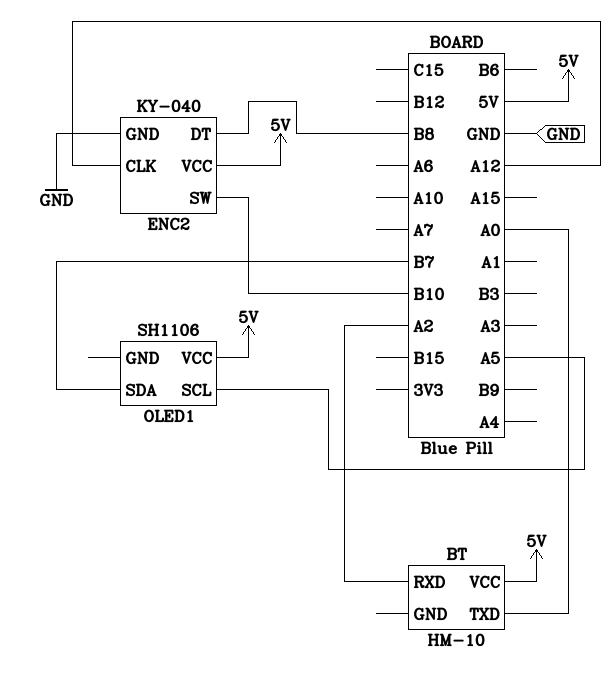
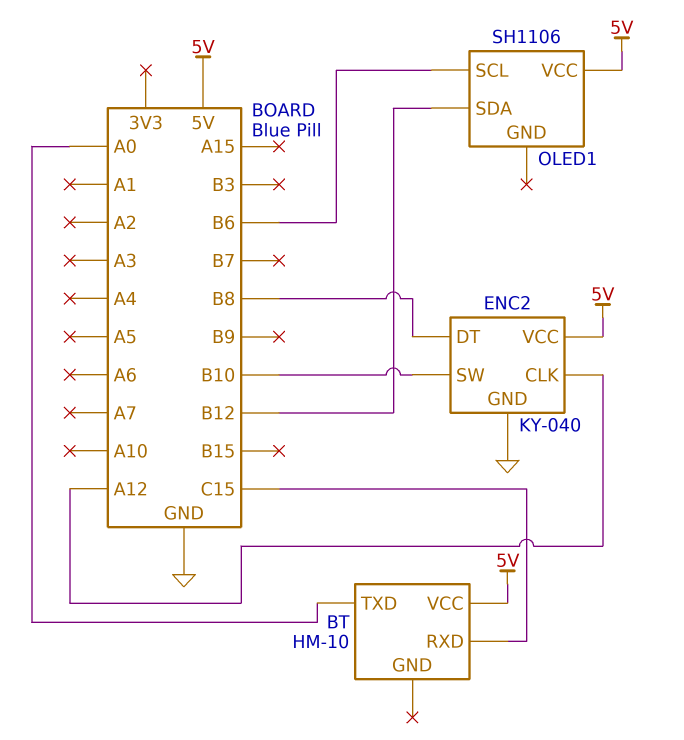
BT pin RXD: A2 -> C15
OLED1 pin SCL: A5 -> B6
OLED1 pin SDA: B7 -> B12

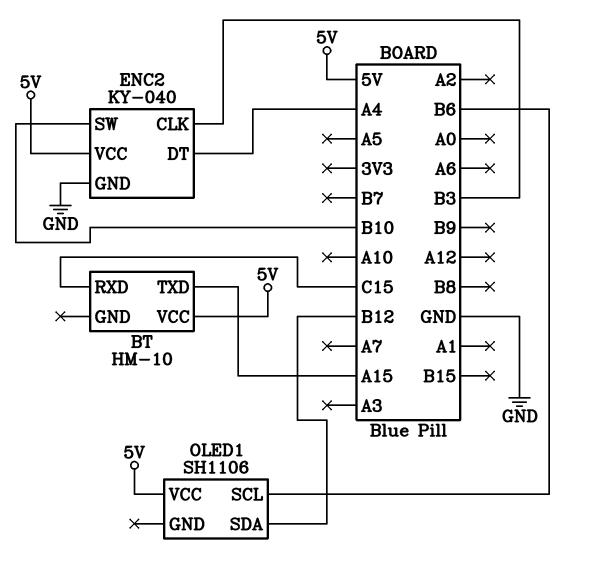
BT pin TXD: A0 -> A15
ENC2 pin CLK: A12 -> B3
ENC2 pin DT: B8 -> A4

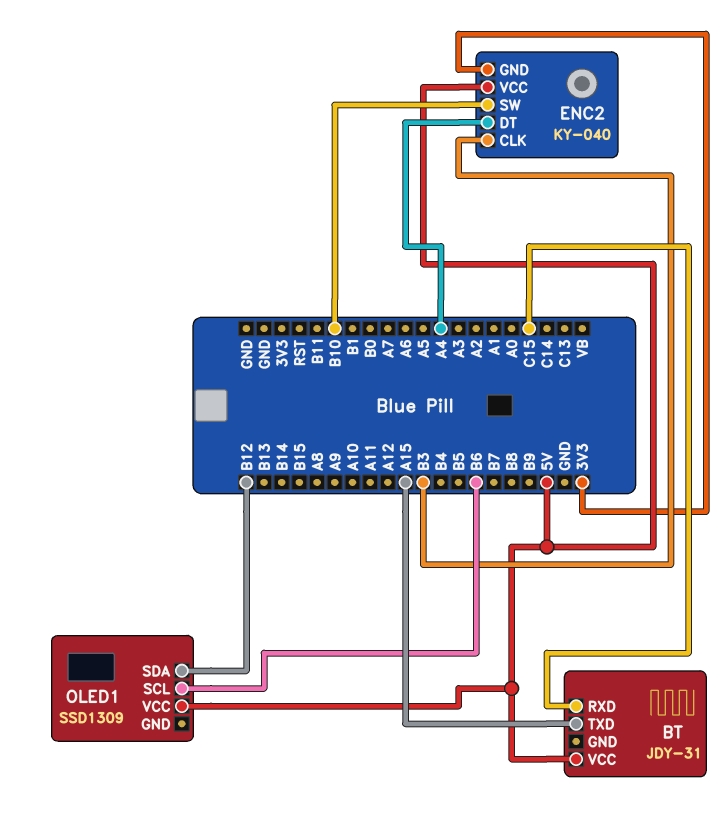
BT: HM-10 -> JDY-31
ENC2 pin GND: GND -> 3V3
OLED1: SH1106 -> SSD1309

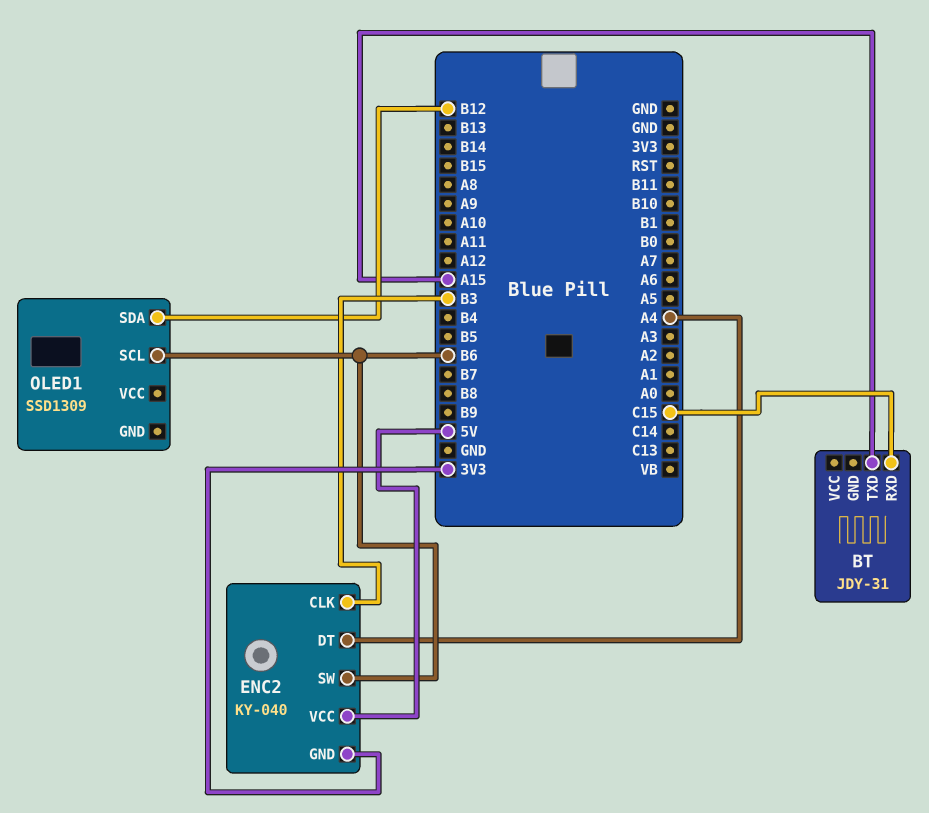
BT pin VCC: 5V -> none
ENC2 pin SW: B10 -> B6
OLED1 pin VCC: 5V -> none

